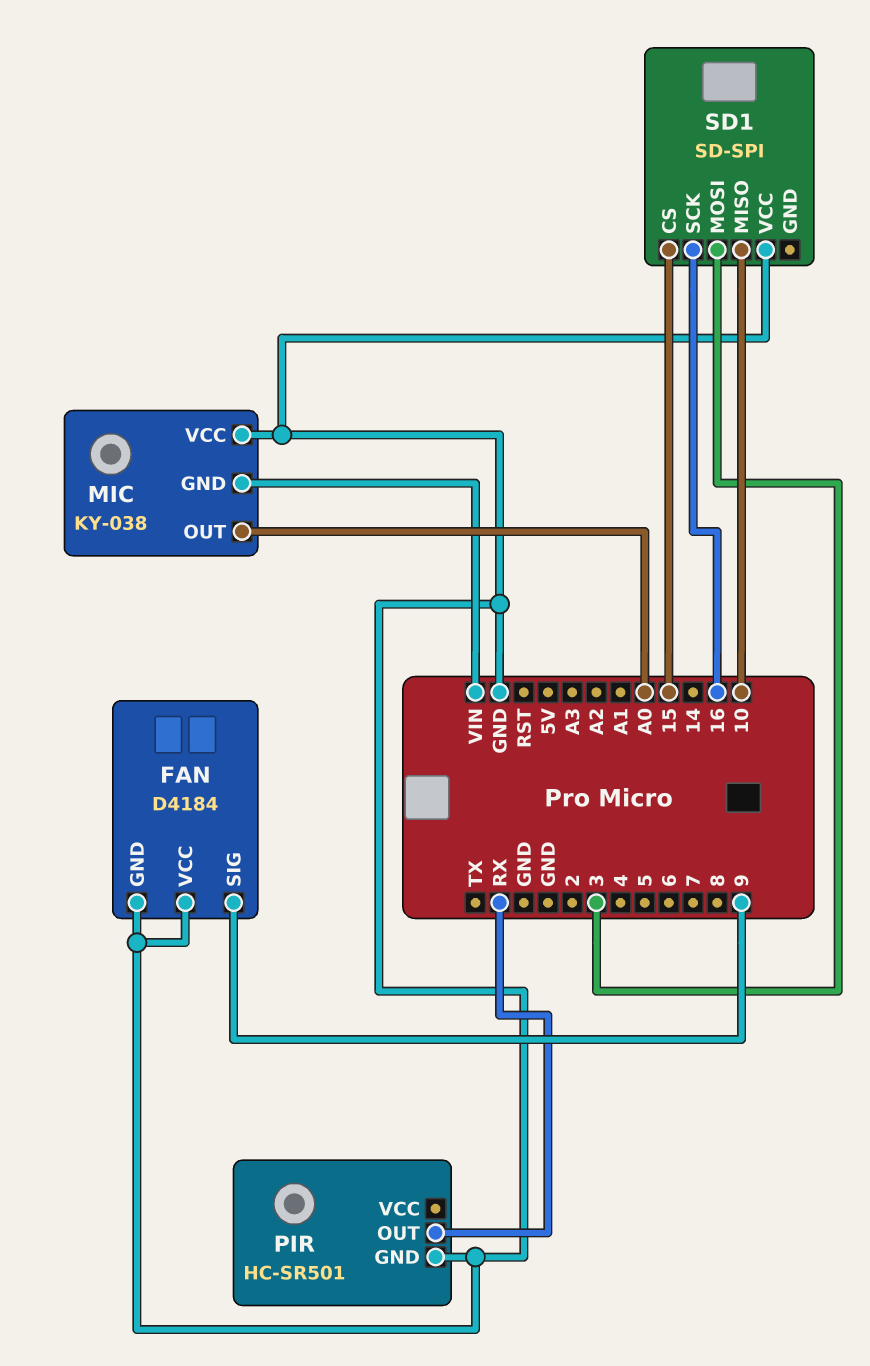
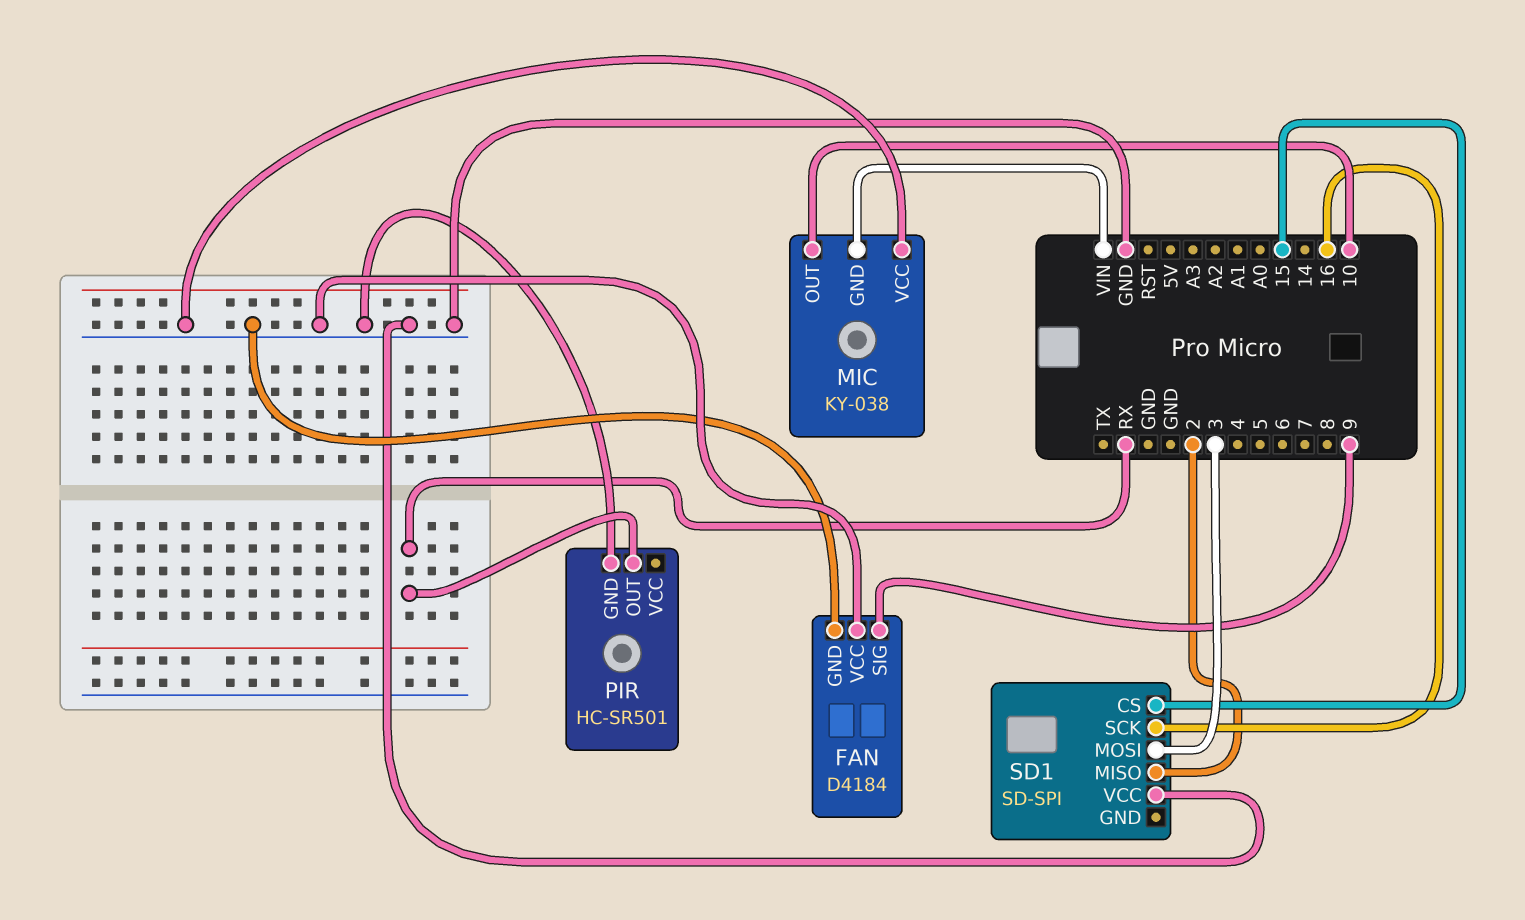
MIC pin OUT: A0 -> 10
SD1 pin MISO: 10 -> 2

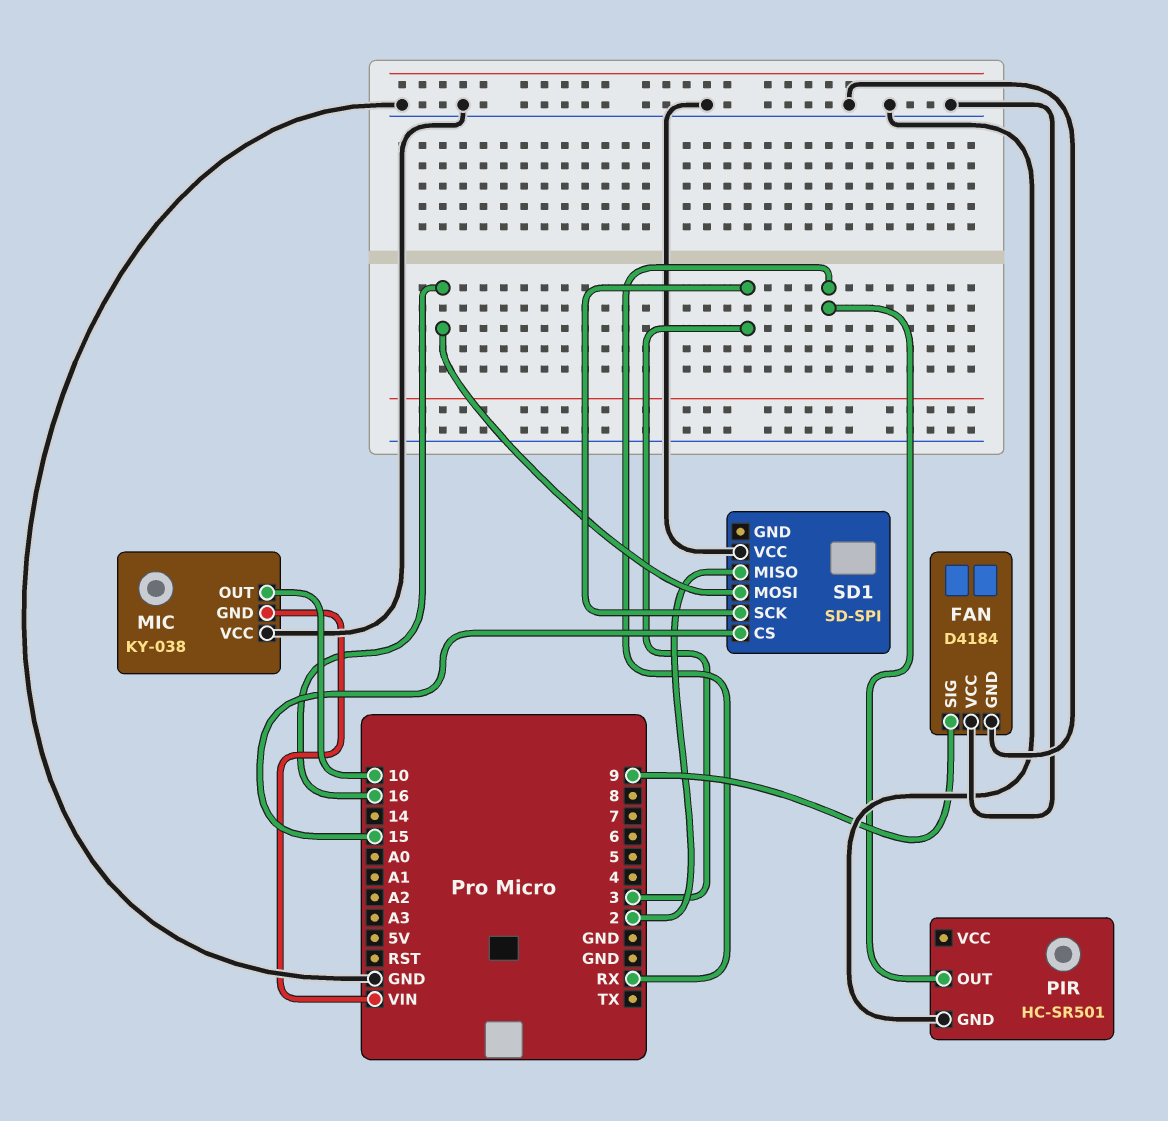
SD1 pin MOSI: 3 -> 16
SD1 pin SCK: 16 -> 3

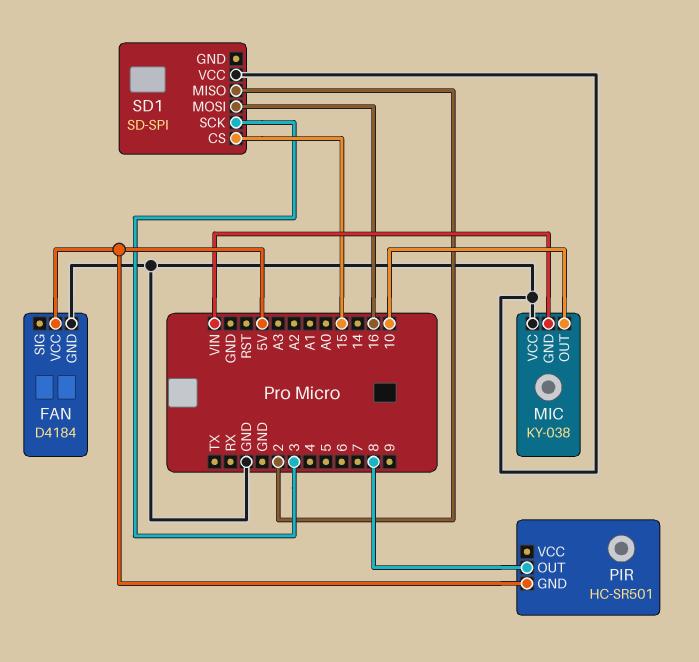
FAN pin SIG: 9 -> none
FAN pin VCC: GND -> 5V
PIR pin GND: GND -> 5V
PIR pin OUT: RX -> 8

